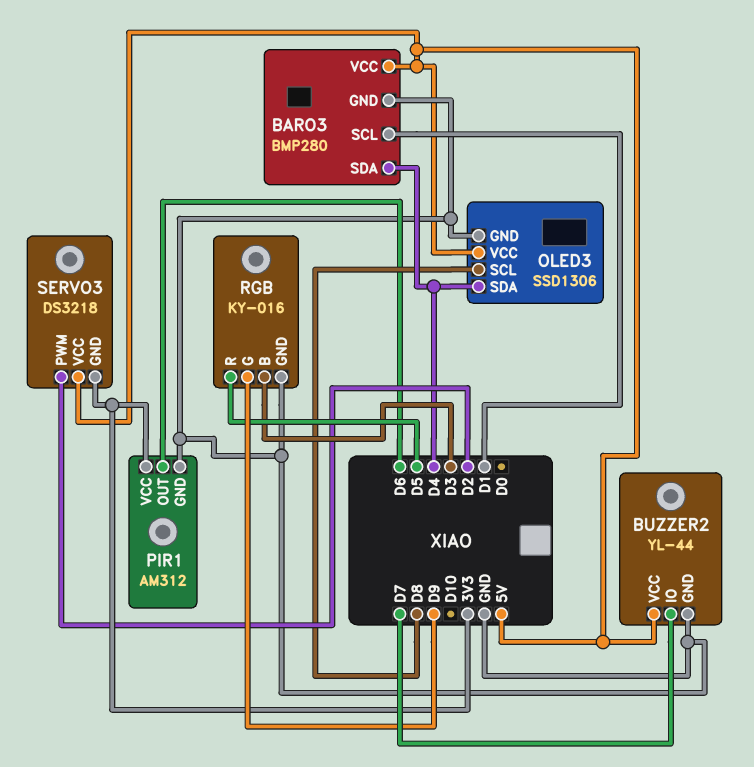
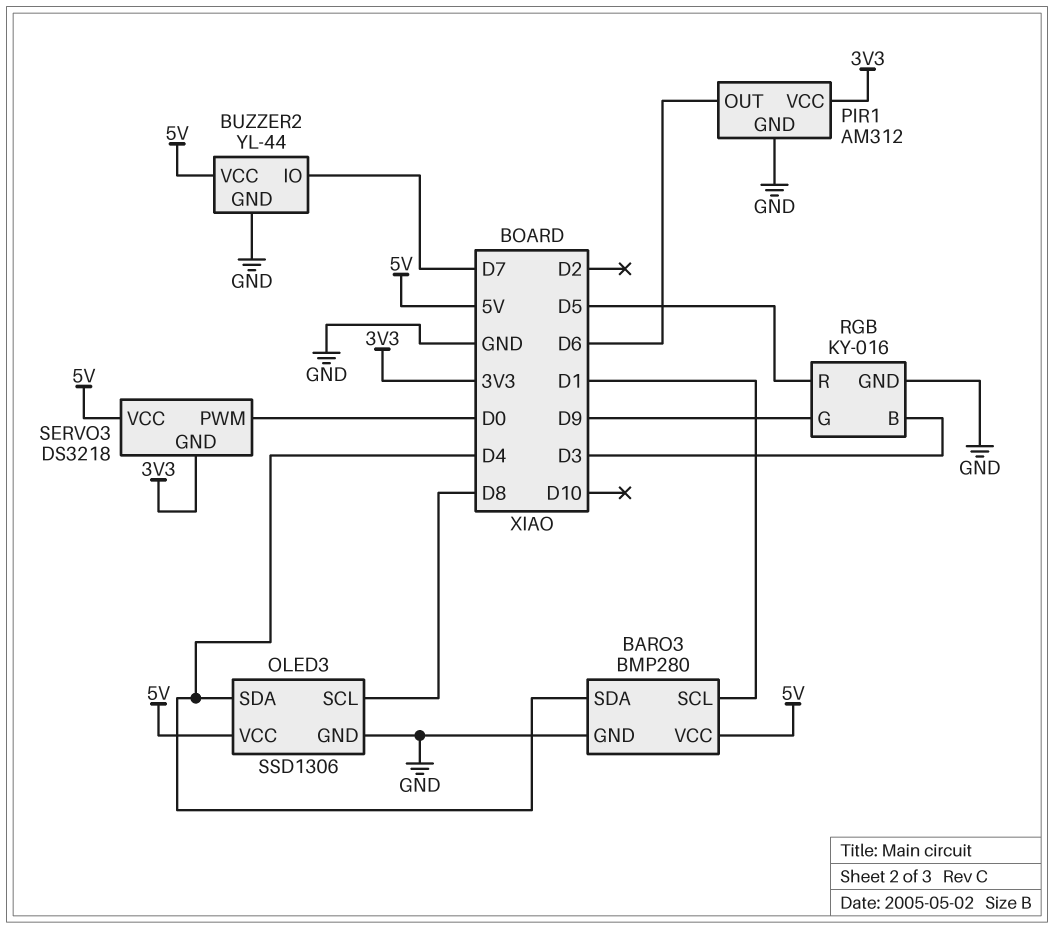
SERVO3 pin PWM: D2 -> D0

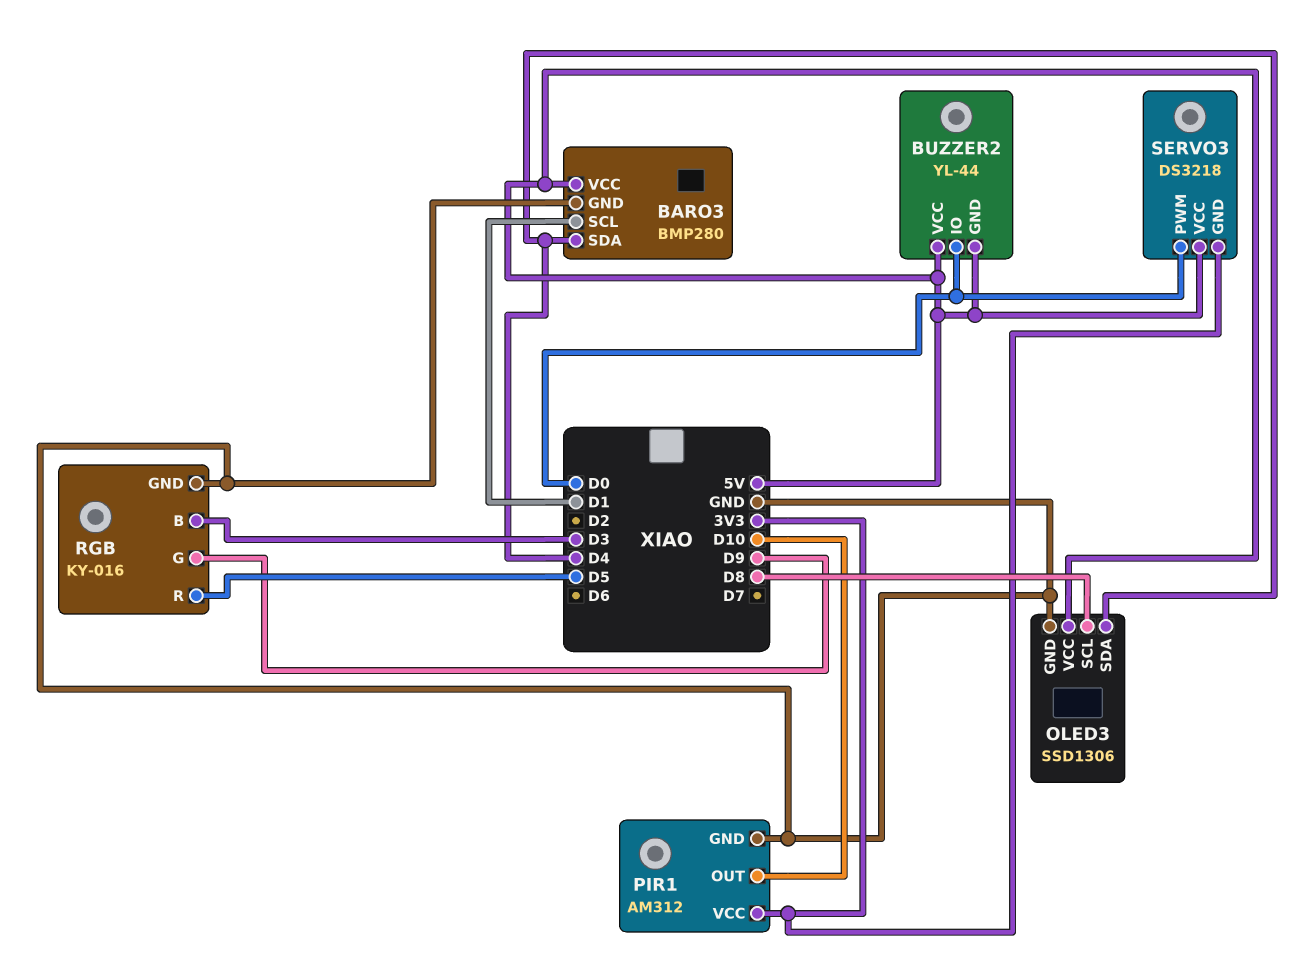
BUZZER2 pin GND: GND -> 5V
BUZZER2 pin IO: D7 -> D0
PIR1 pin OUT: D6 -> D10

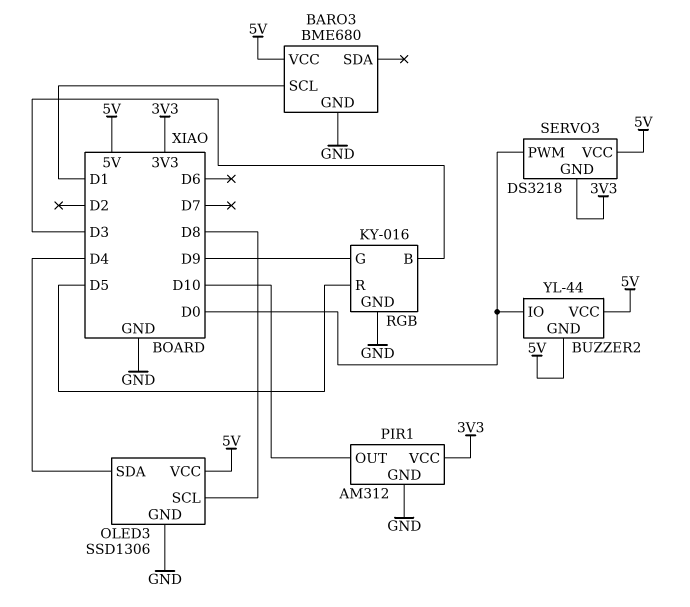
BARO3: BMP280 -> BME680
BARO3 pin SDA: D4 -> none

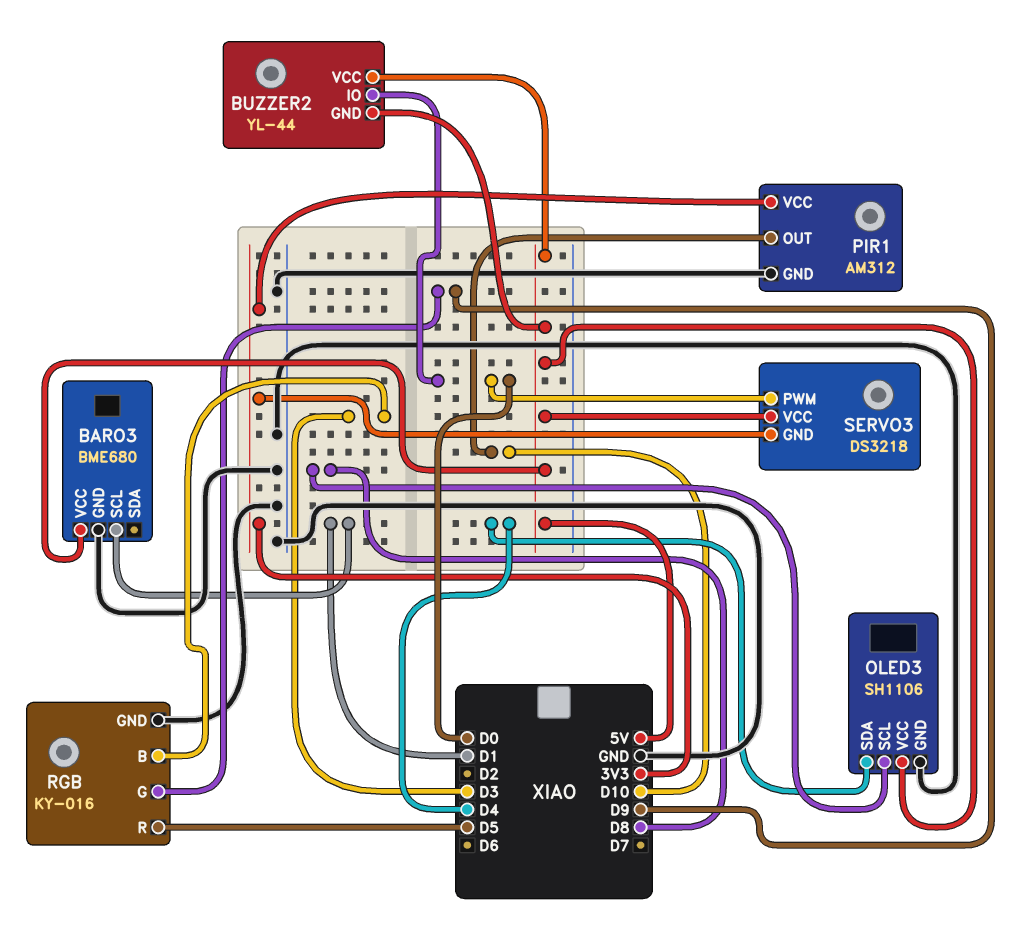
OLED3: SSD1306 -> SH1106

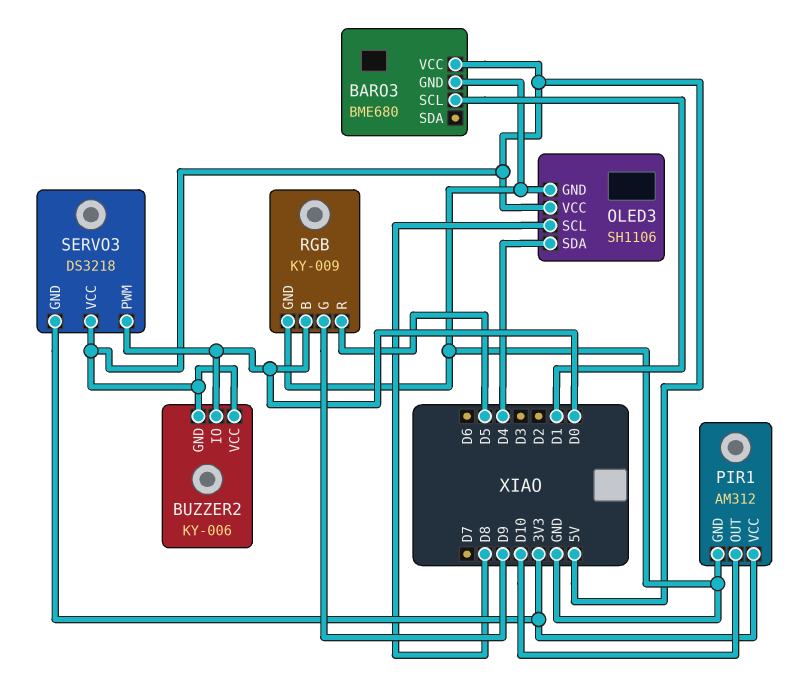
BUZZER2: YL-44 -> KY-006
RGB: KY-016 -> KY-009
RGB pin B: D3 -> D0

